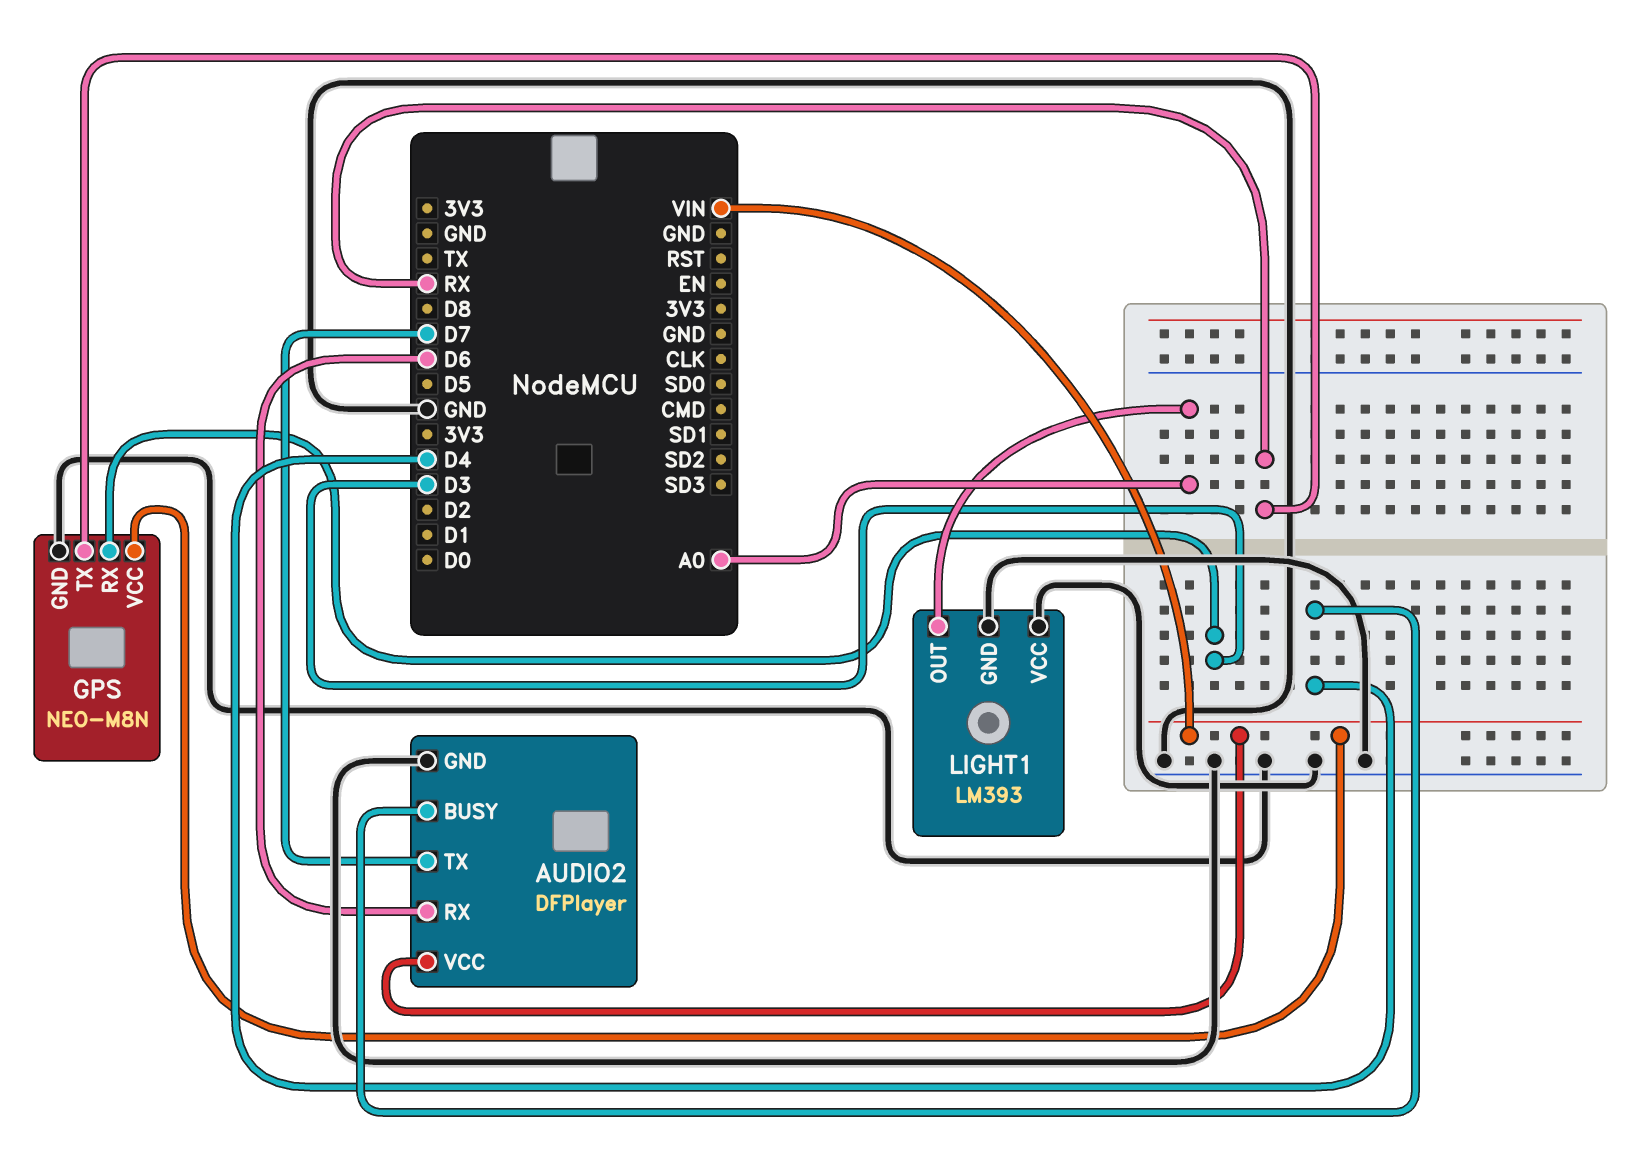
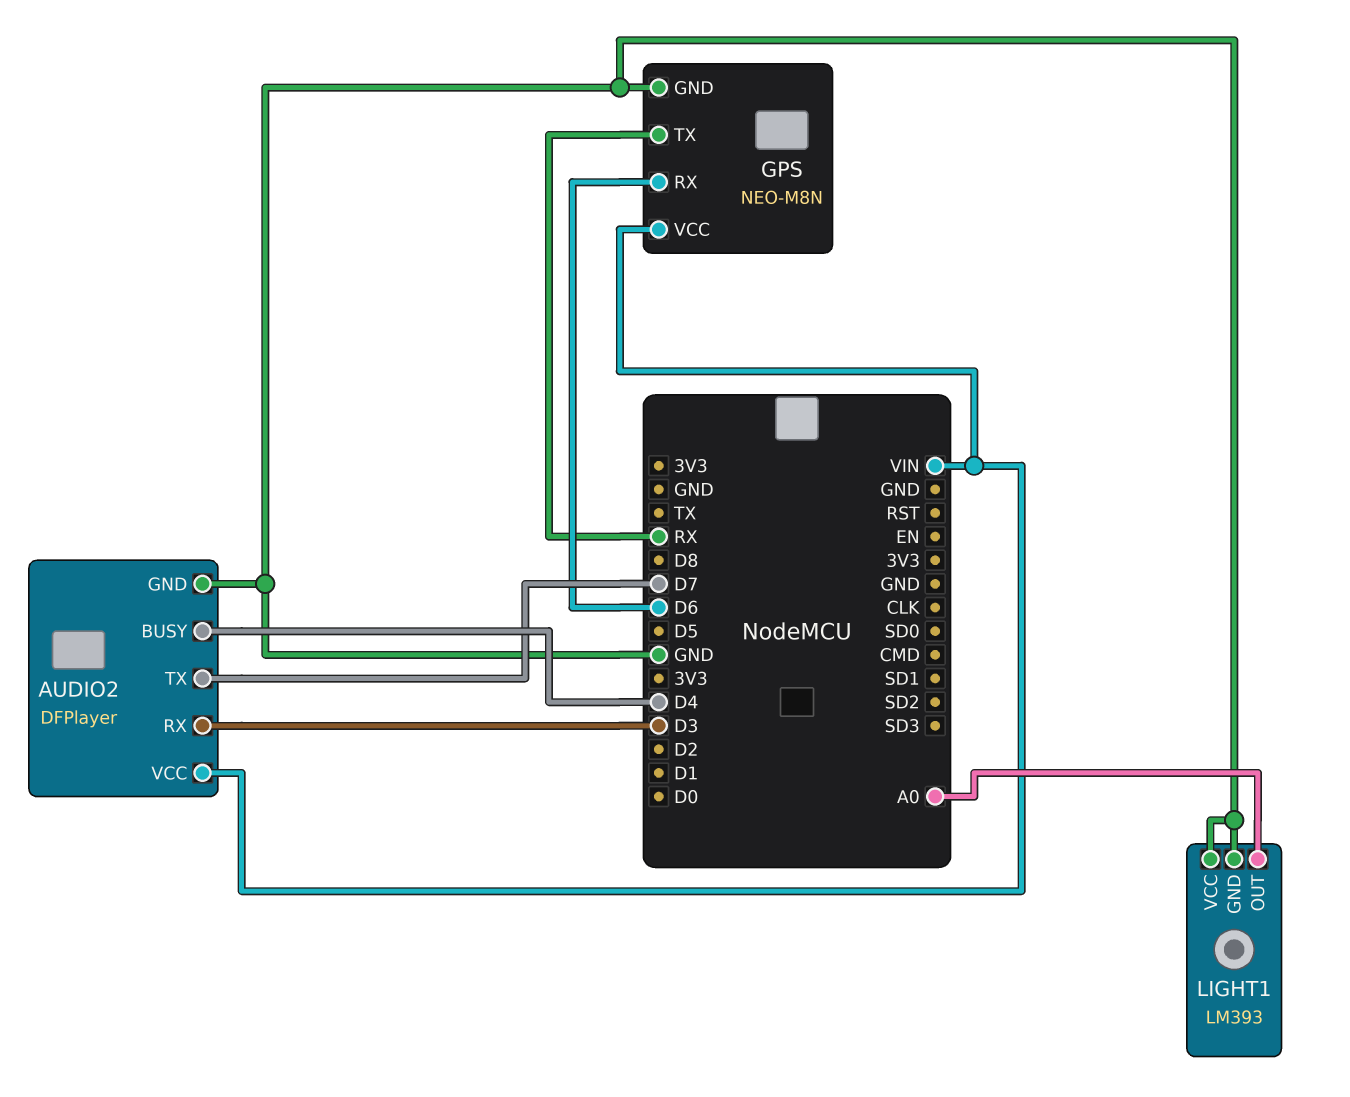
AUDIO2 pin RX: D6 -> D3
GPS pin RX: D3 -> D6

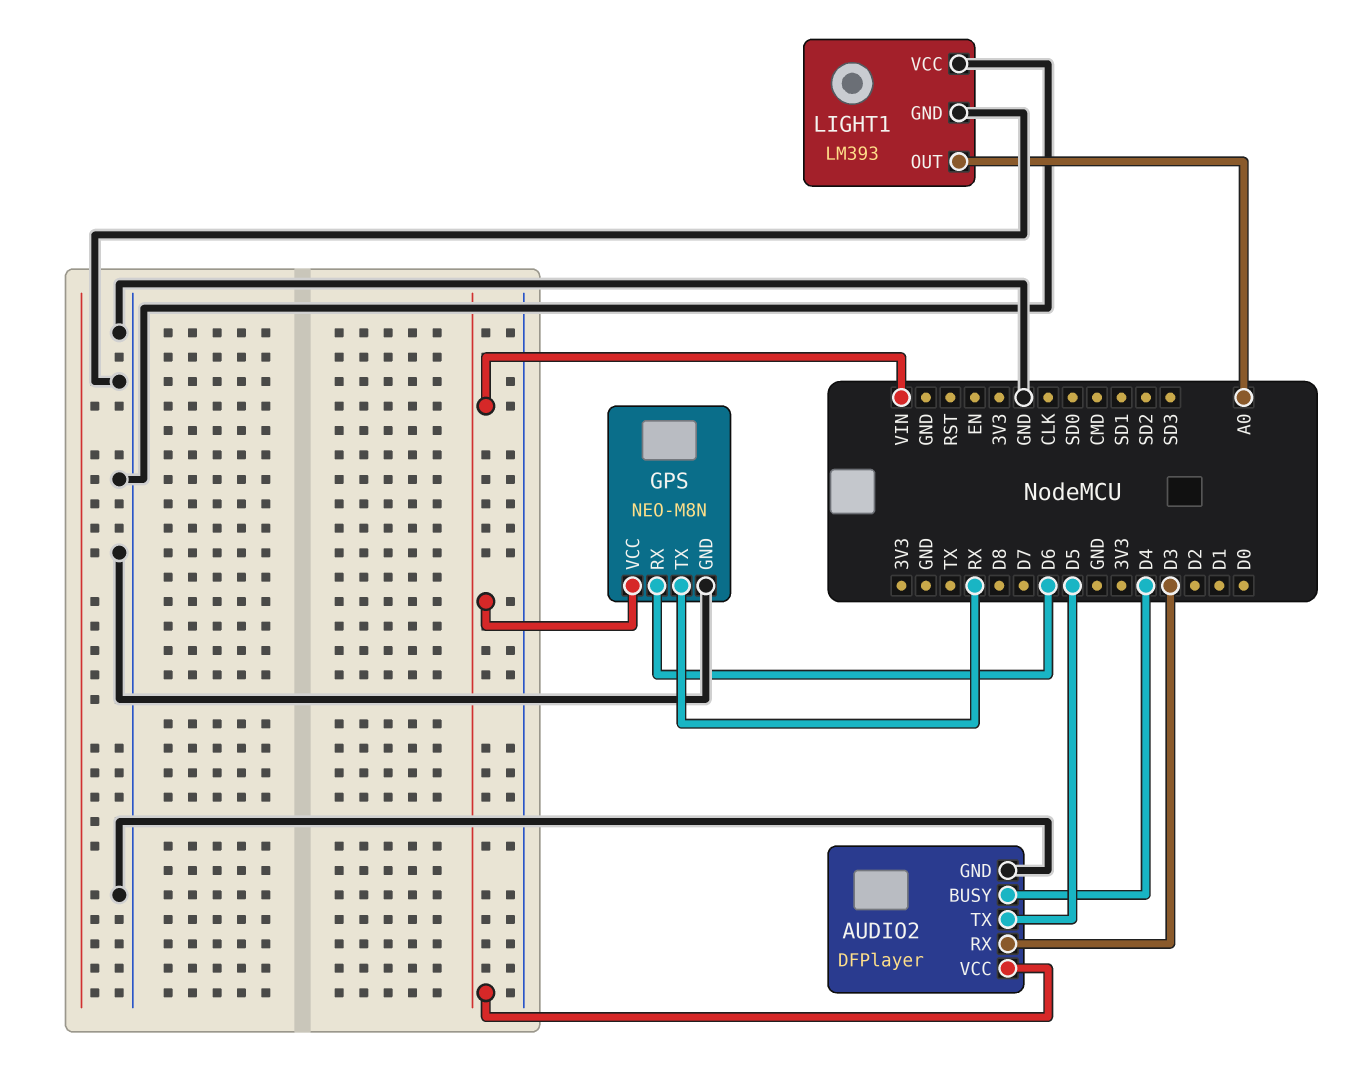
AUDIO2 pin TX: D7 -> D5

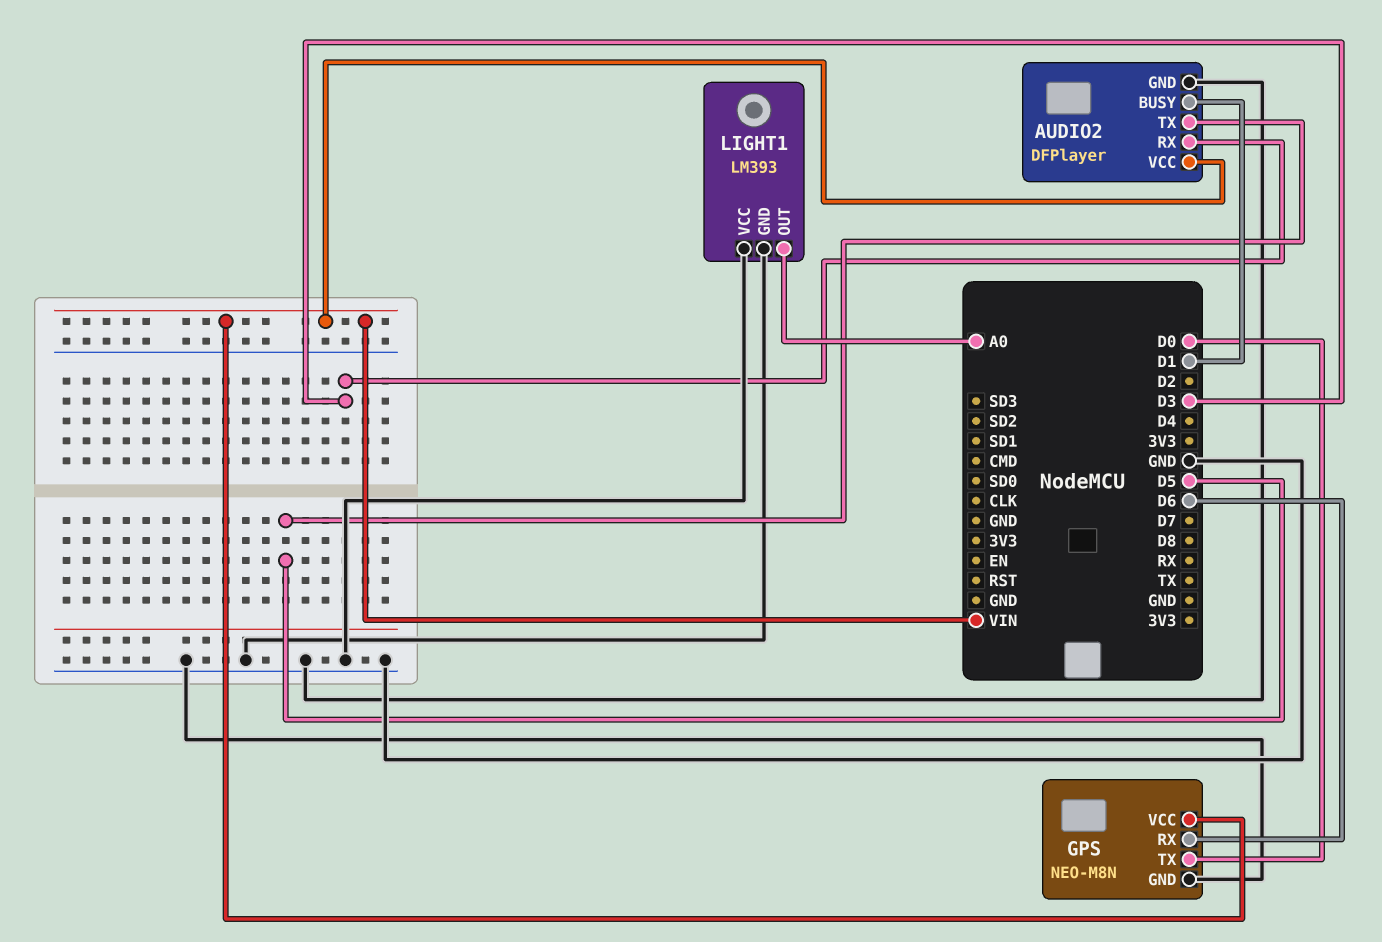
AUDIO2 pin BUSY: D4 -> D1
GPS pin TX: RX -> D0

